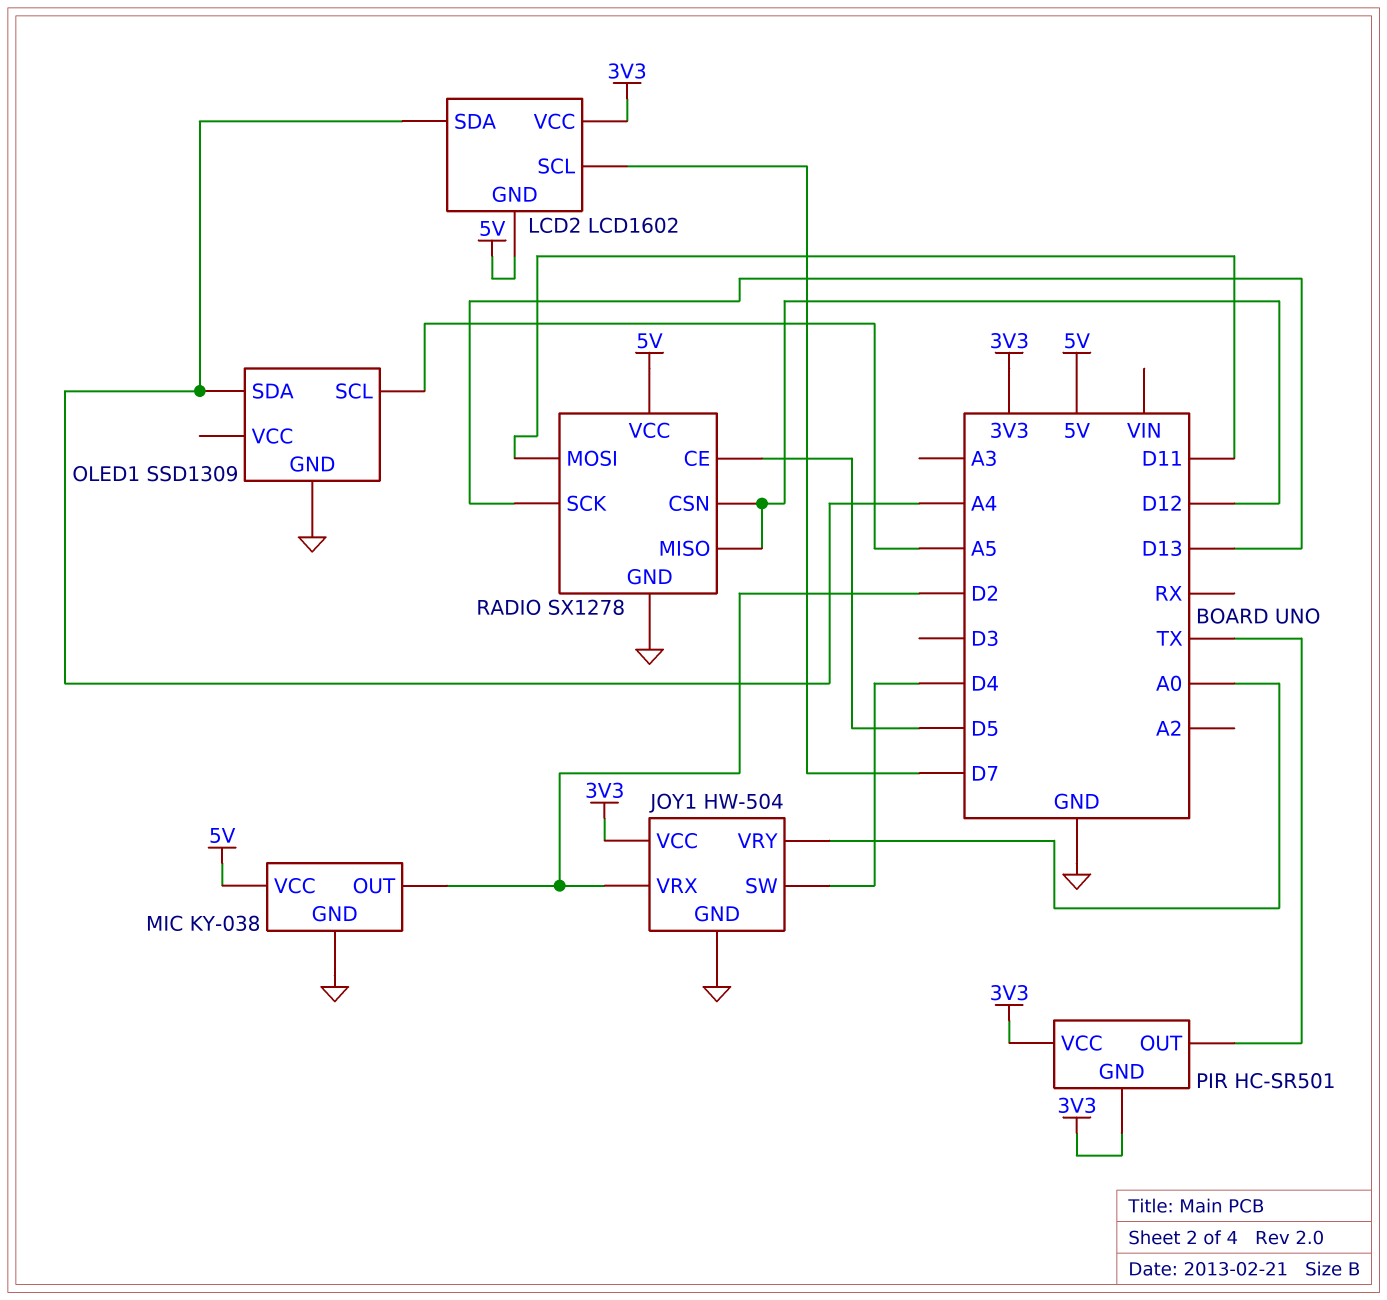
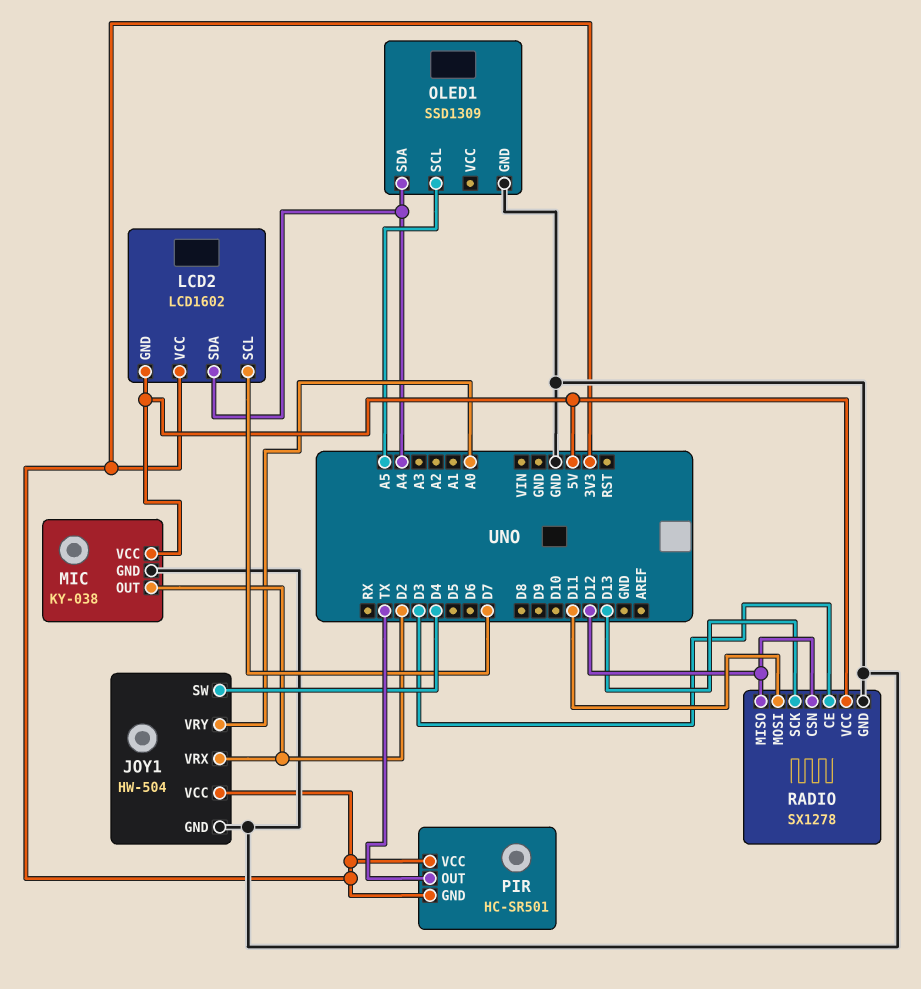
RADIO pin CE: D5 -> D3

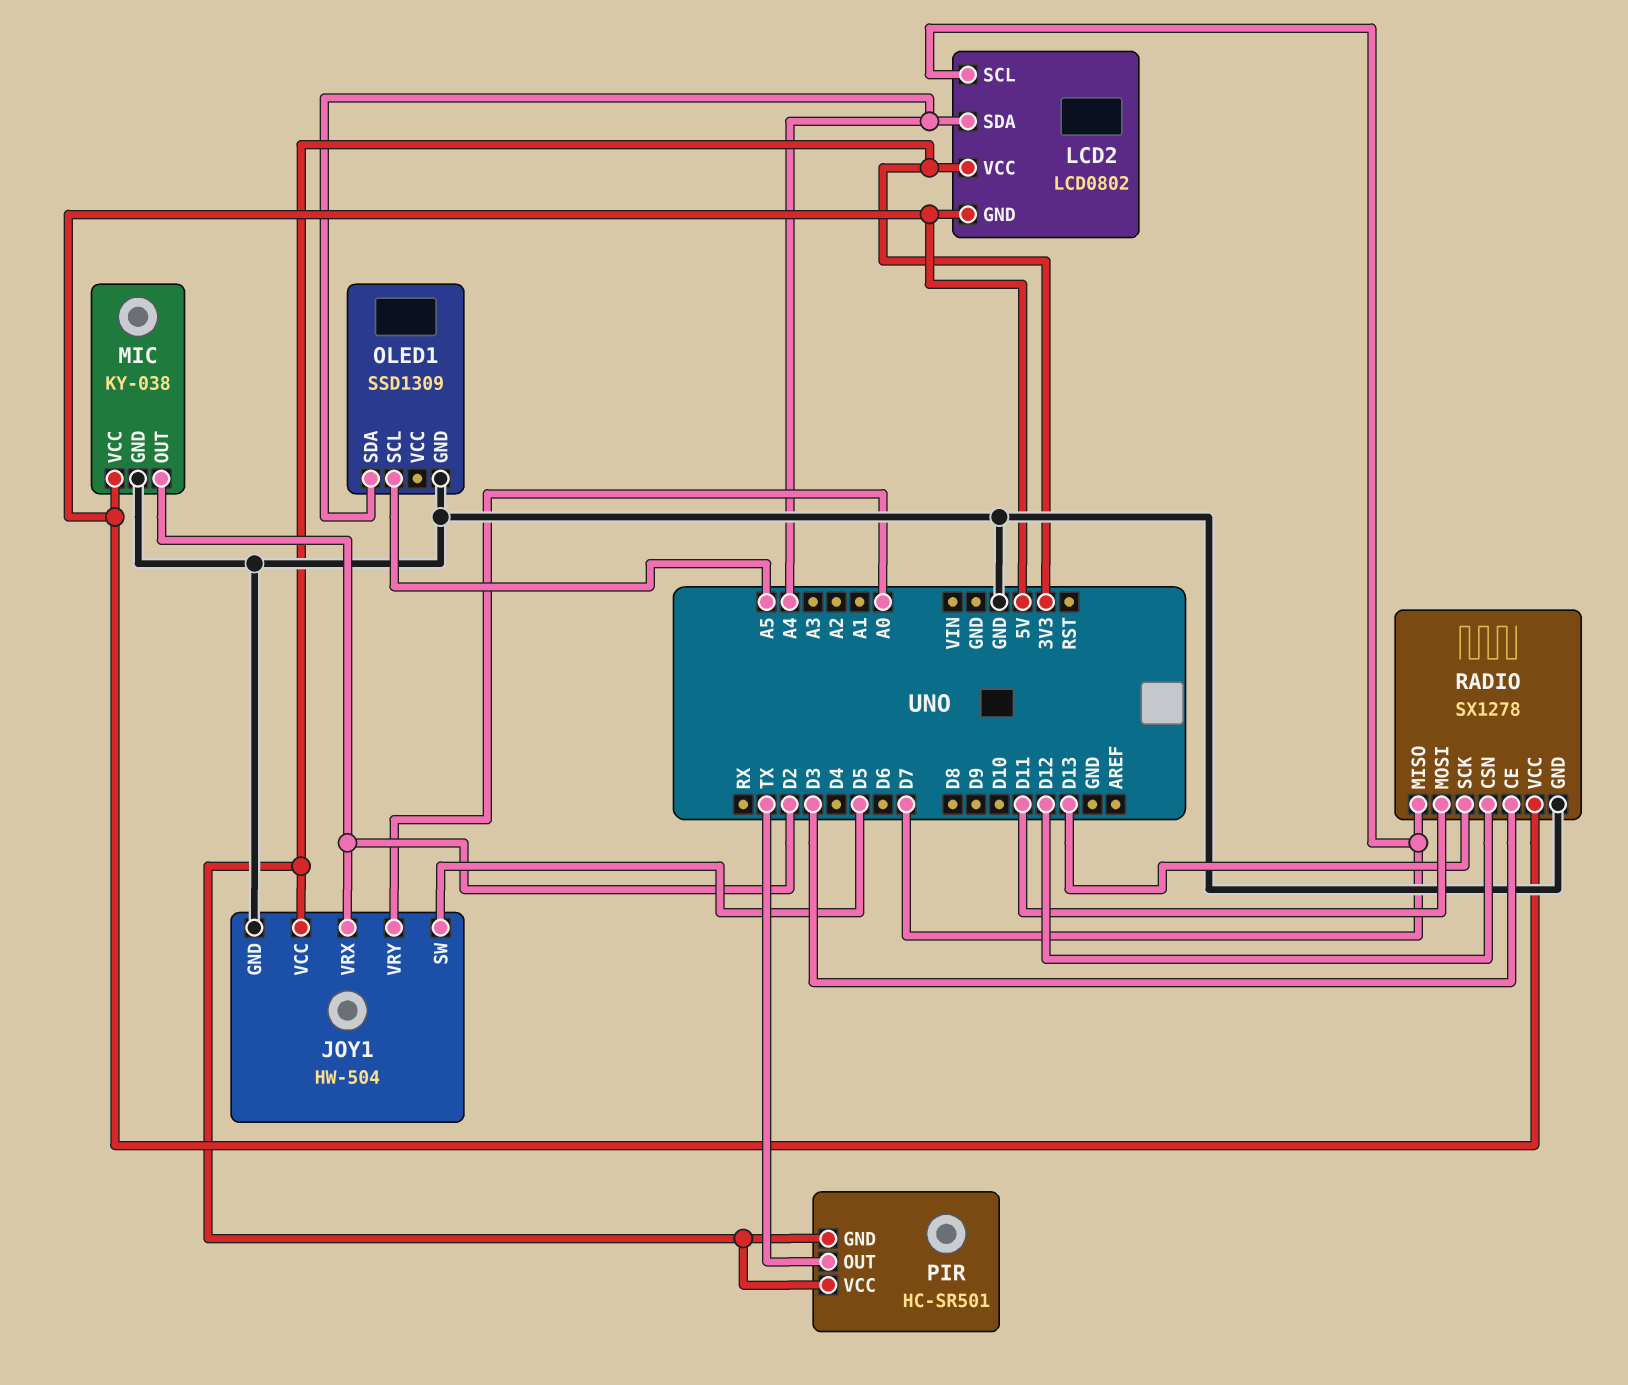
JOY1 pin SW: D4 -> D5
LCD2: LCD1602 -> LCD0802
RADIO pin MISO: D12 -> D7

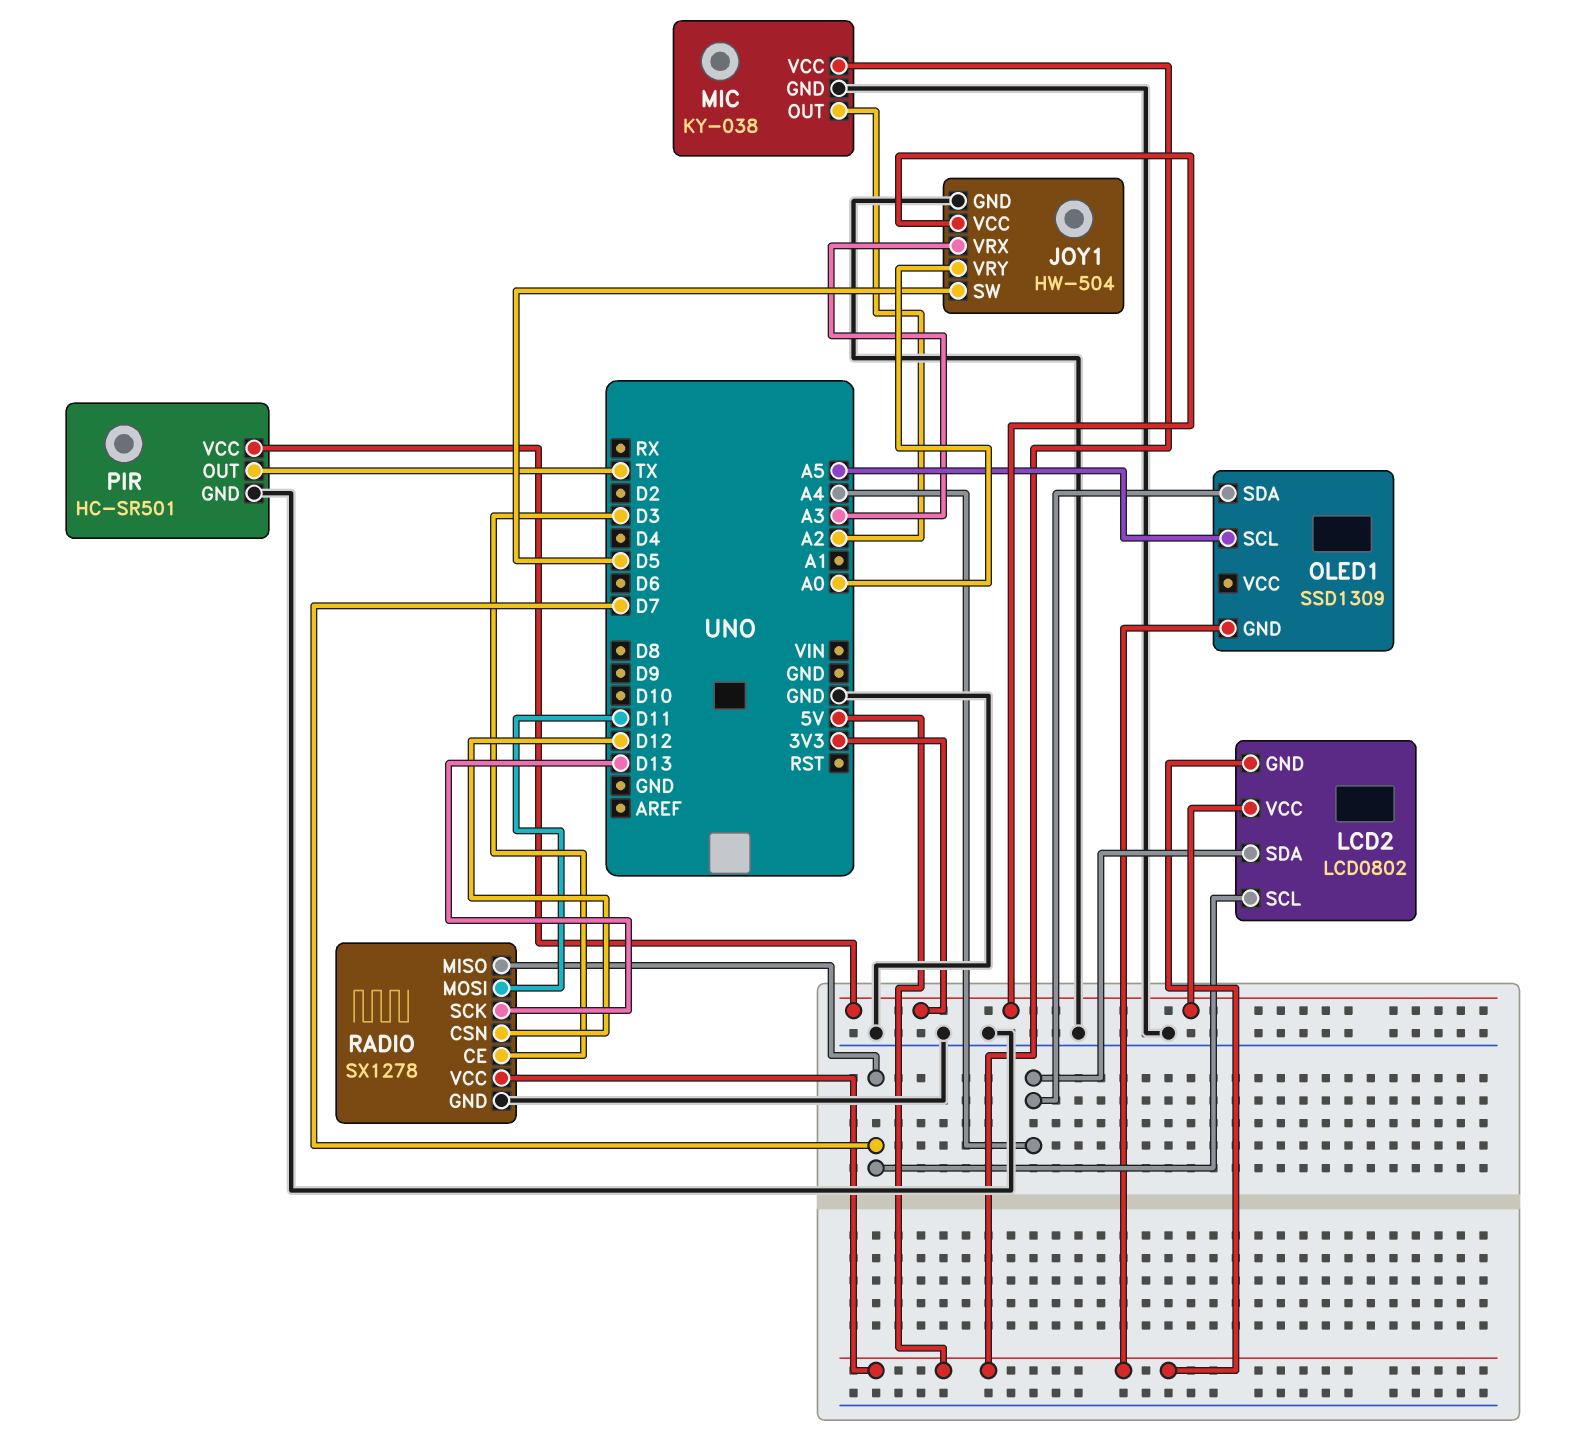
JOY1 pin VRX: D2 -> A3
MIC pin OUT: D2 -> A2
OLED1 pin GND: GND -> 5V
PIR pin GND: 3V3 -> GND

